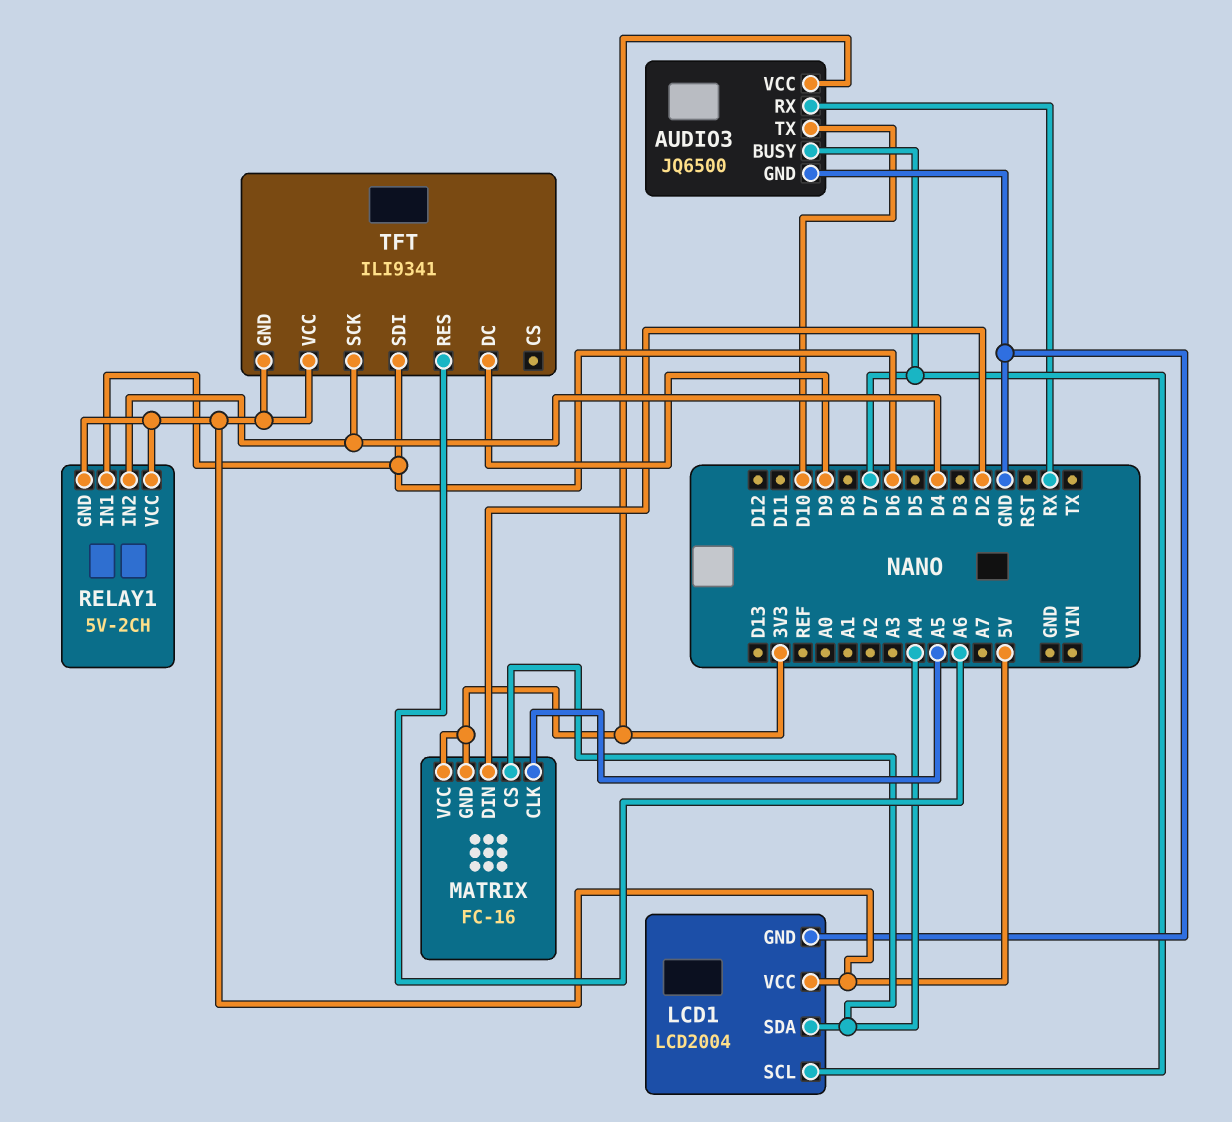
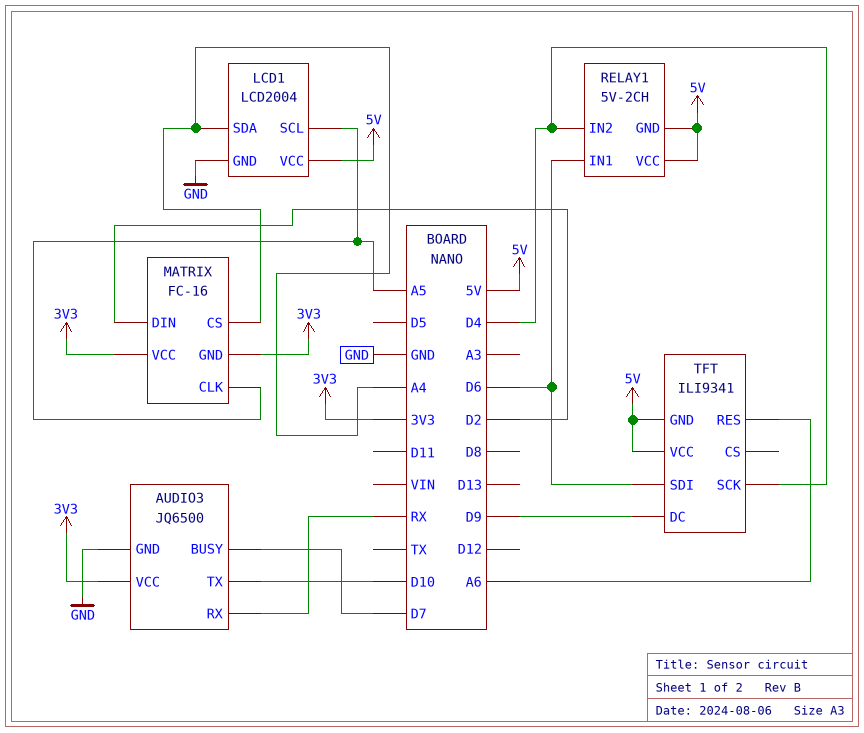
LCD1 pin SCL: D7 -> A5

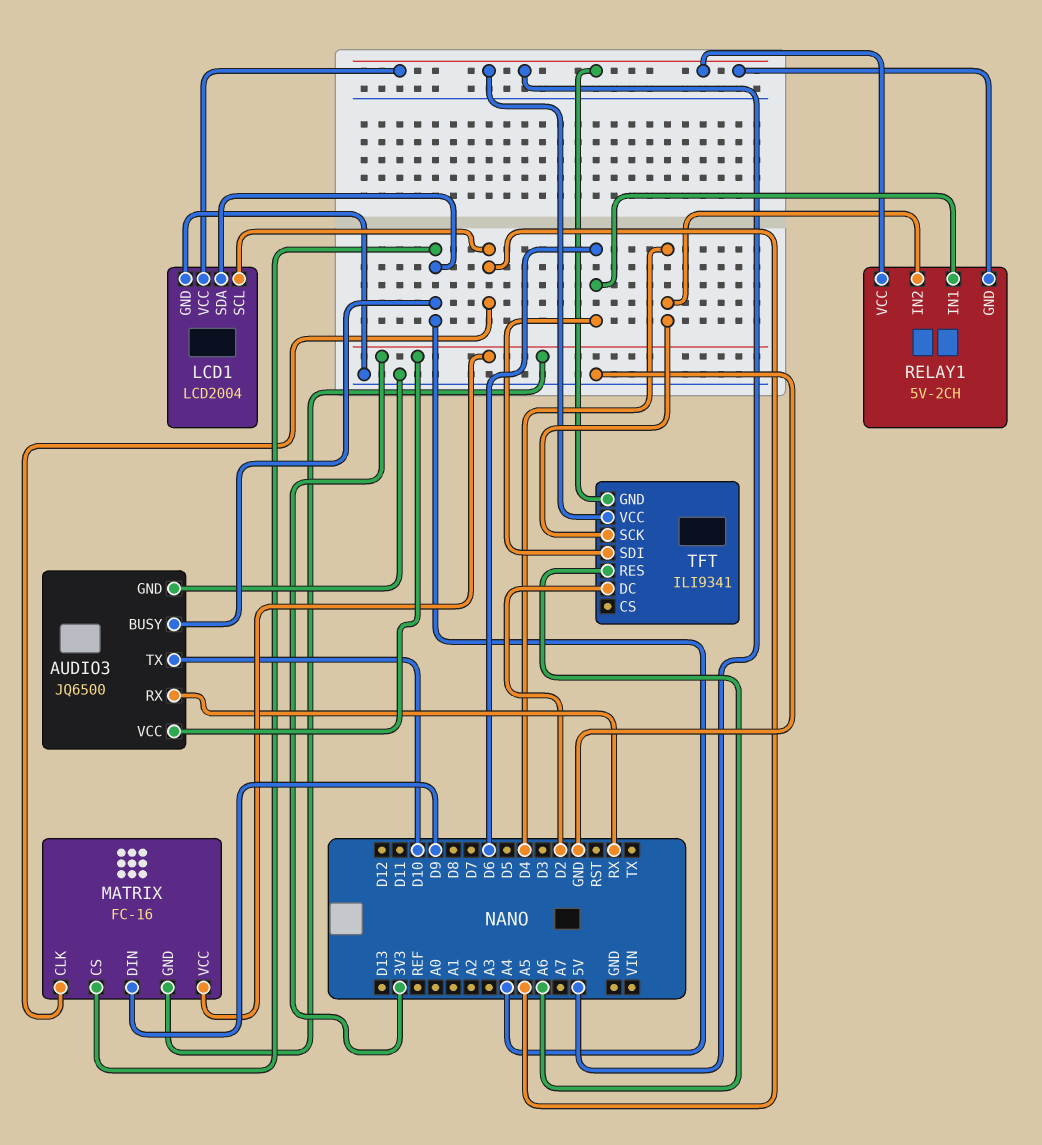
AUDIO3 pin BUSY: D7 -> A4
MATRIX pin DIN: D2 -> D9
TFT pin DC: D9 -> D2

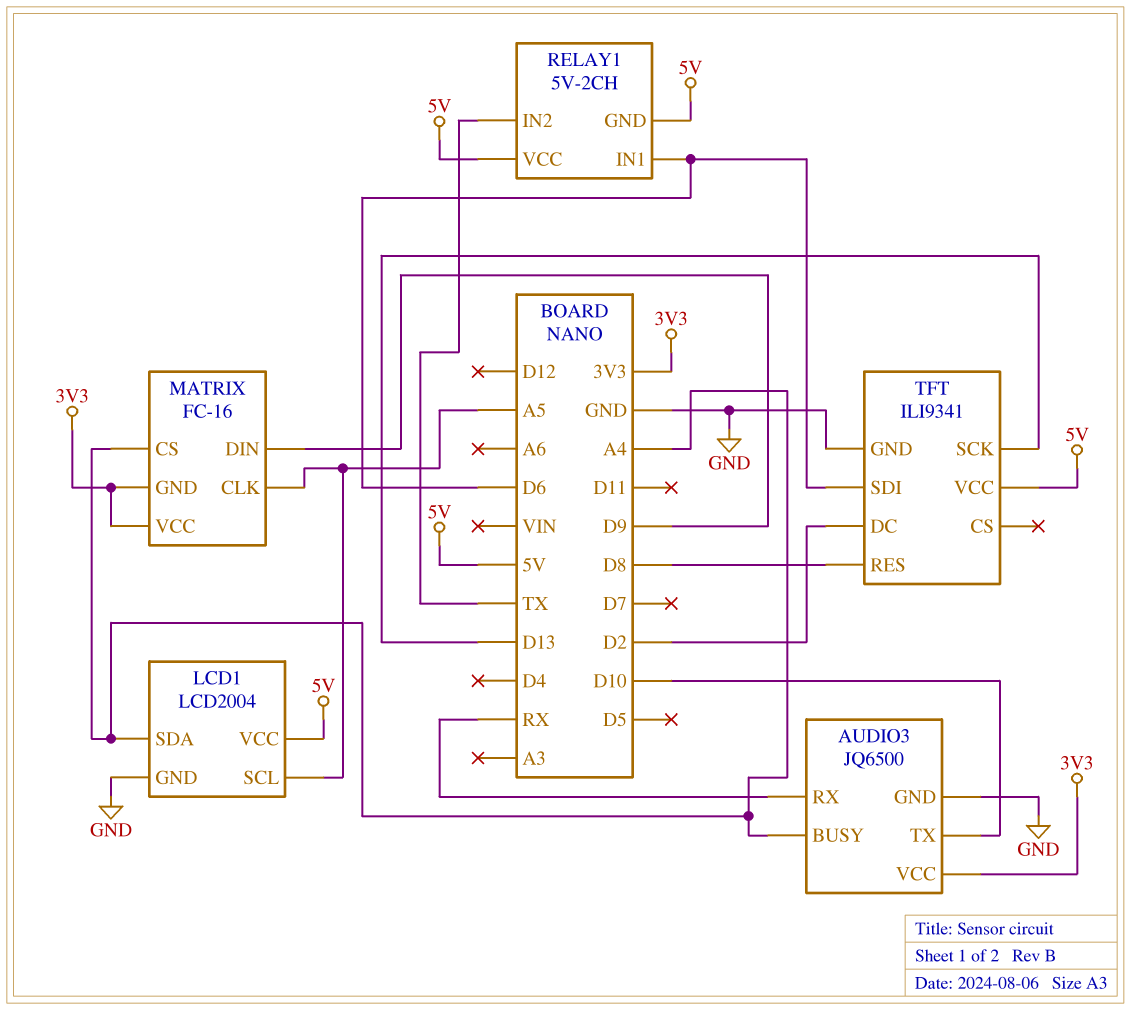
RELAY1 pin IN2: D4 -> TX
TFT pin GND: 5V -> GND
TFT pin RES: A6 -> D8
TFT pin SCK: D4 -> D13

